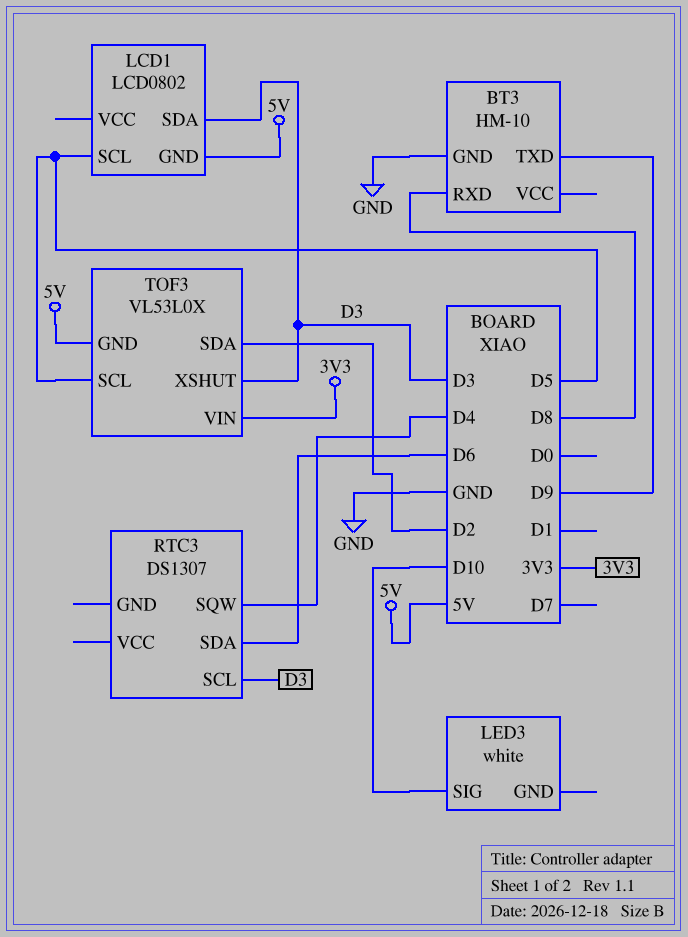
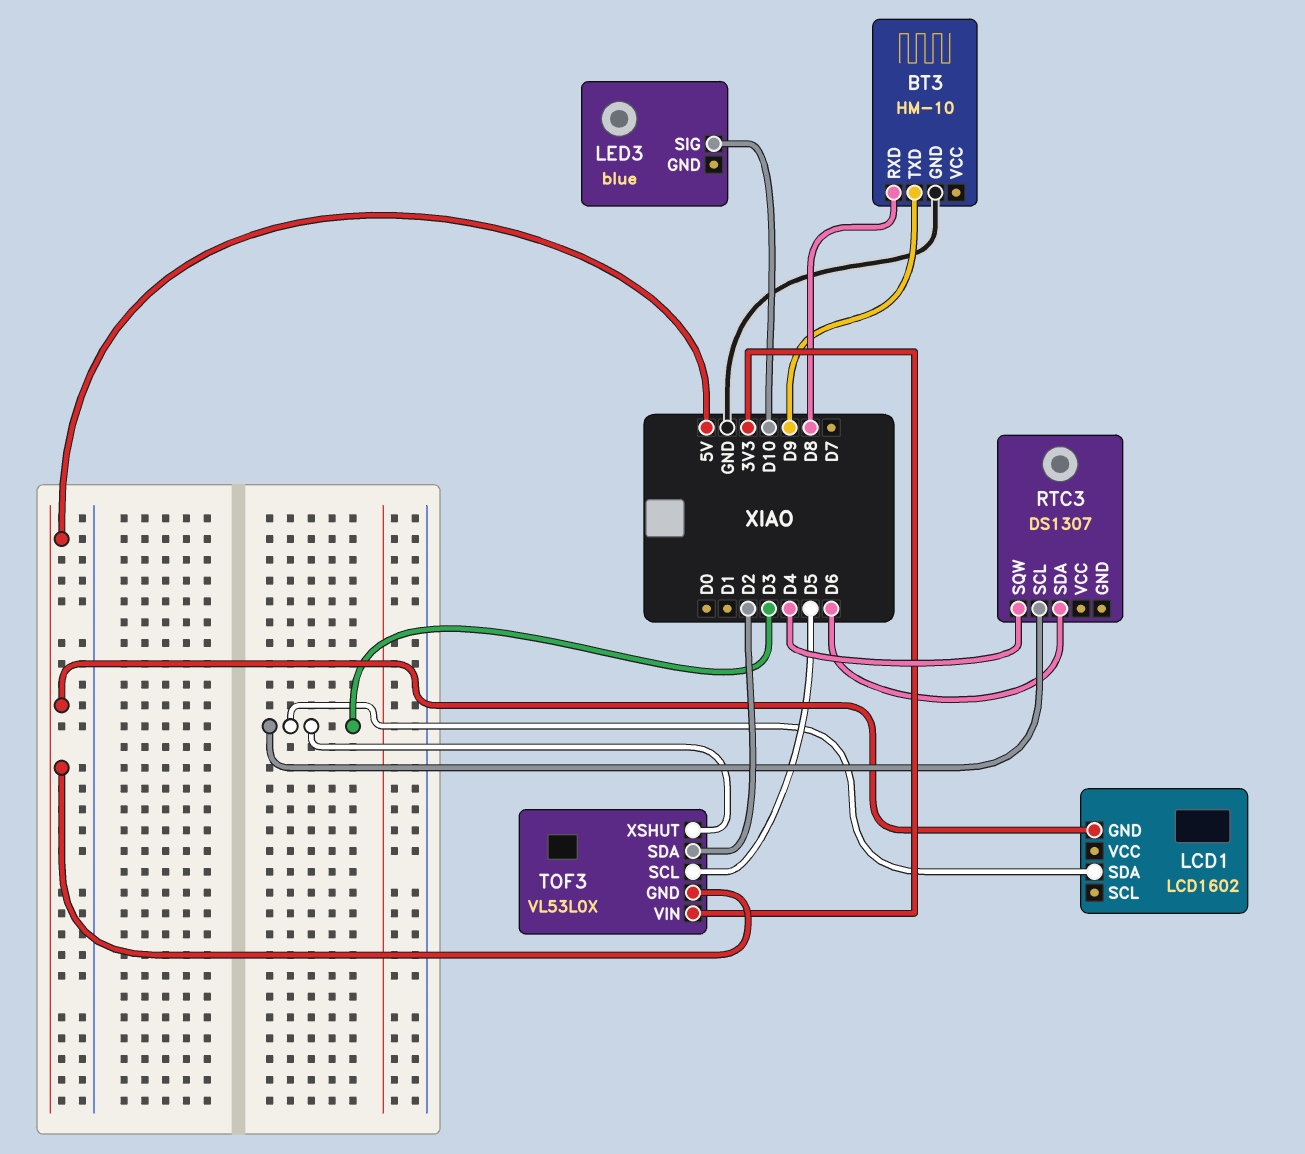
LCD1: LCD0802 -> LCD1602
LCD1 pin SCL: D5 -> none
LED3: white -> blue

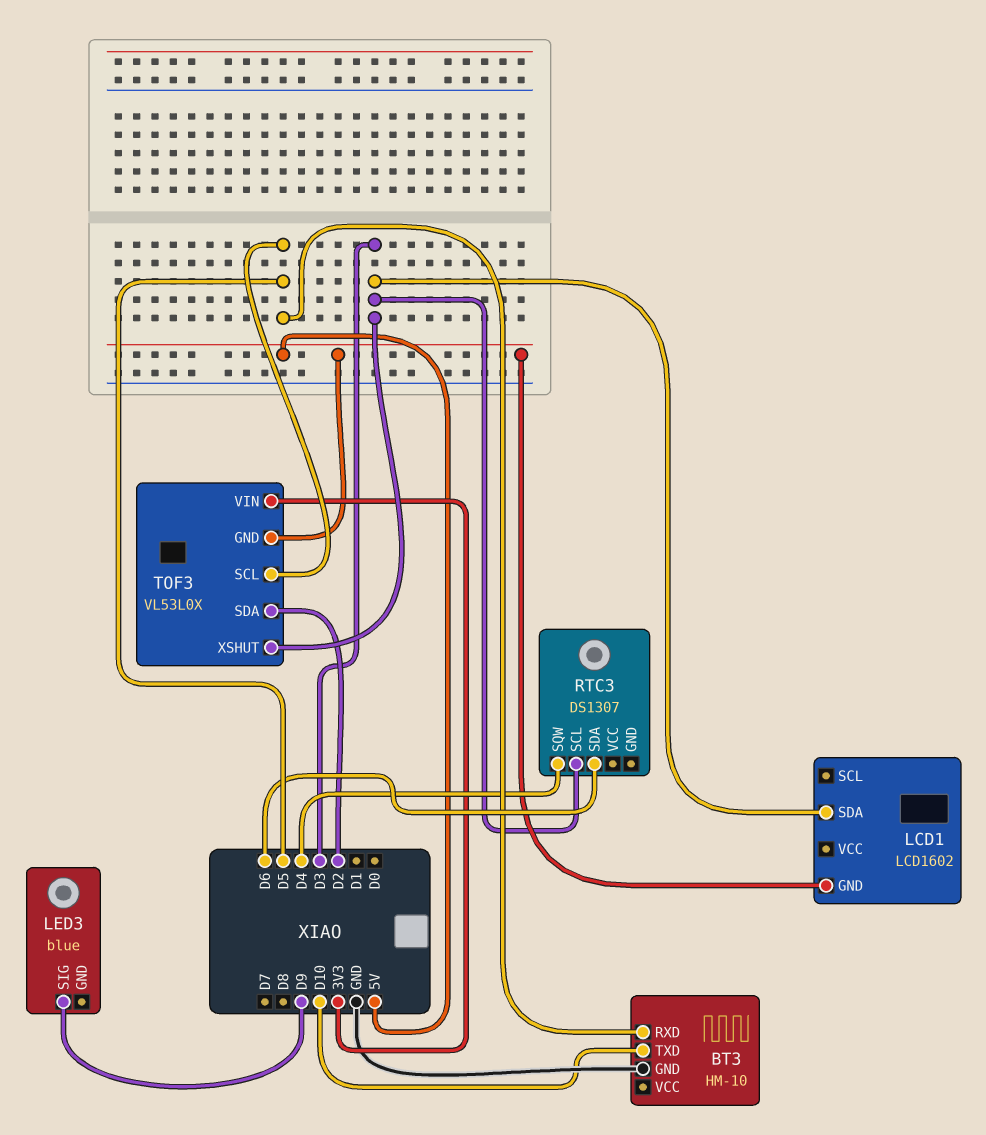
BT3 pin RXD: D8 -> D5
BT3 pin TXD: D9 -> D10
LED3 pin SIG: D10 -> D9

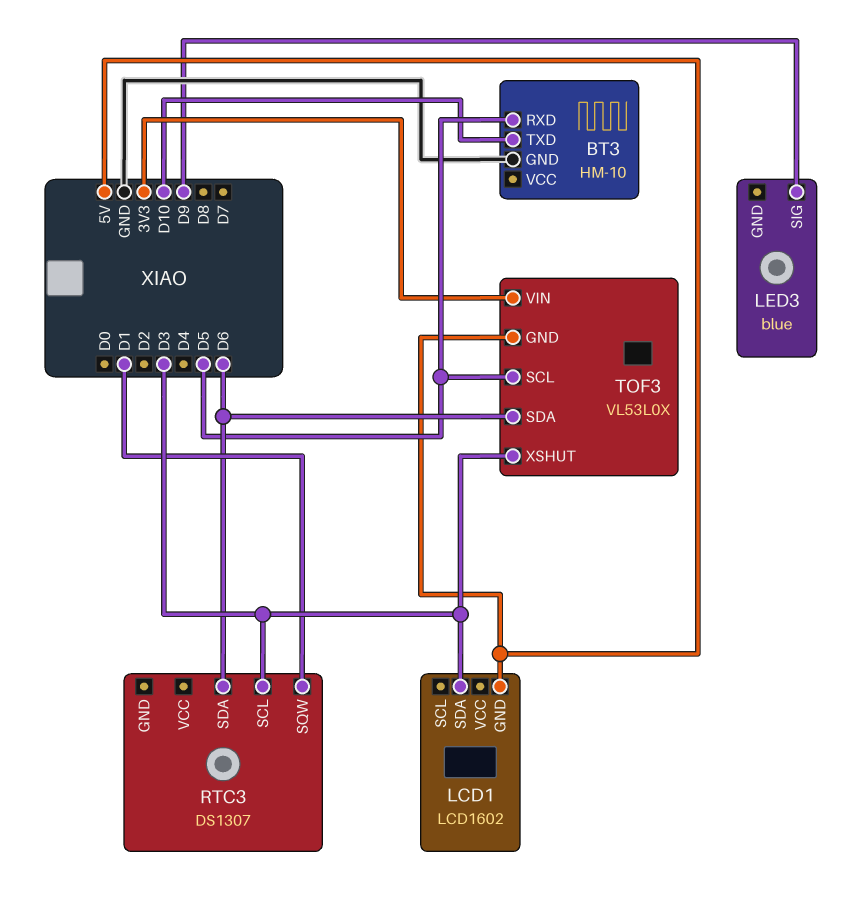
RTC3 pin SQW: D4 -> D1
TOF3 pin SDA: D2 -> D6

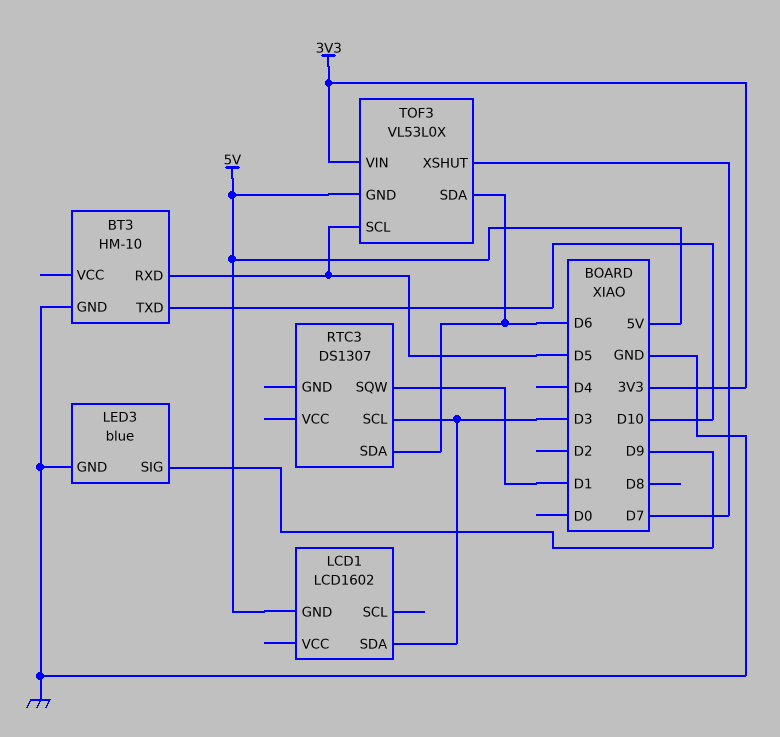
LED3 pin GND: none -> GND
TOF3 pin XSHUT: D3 -> D7

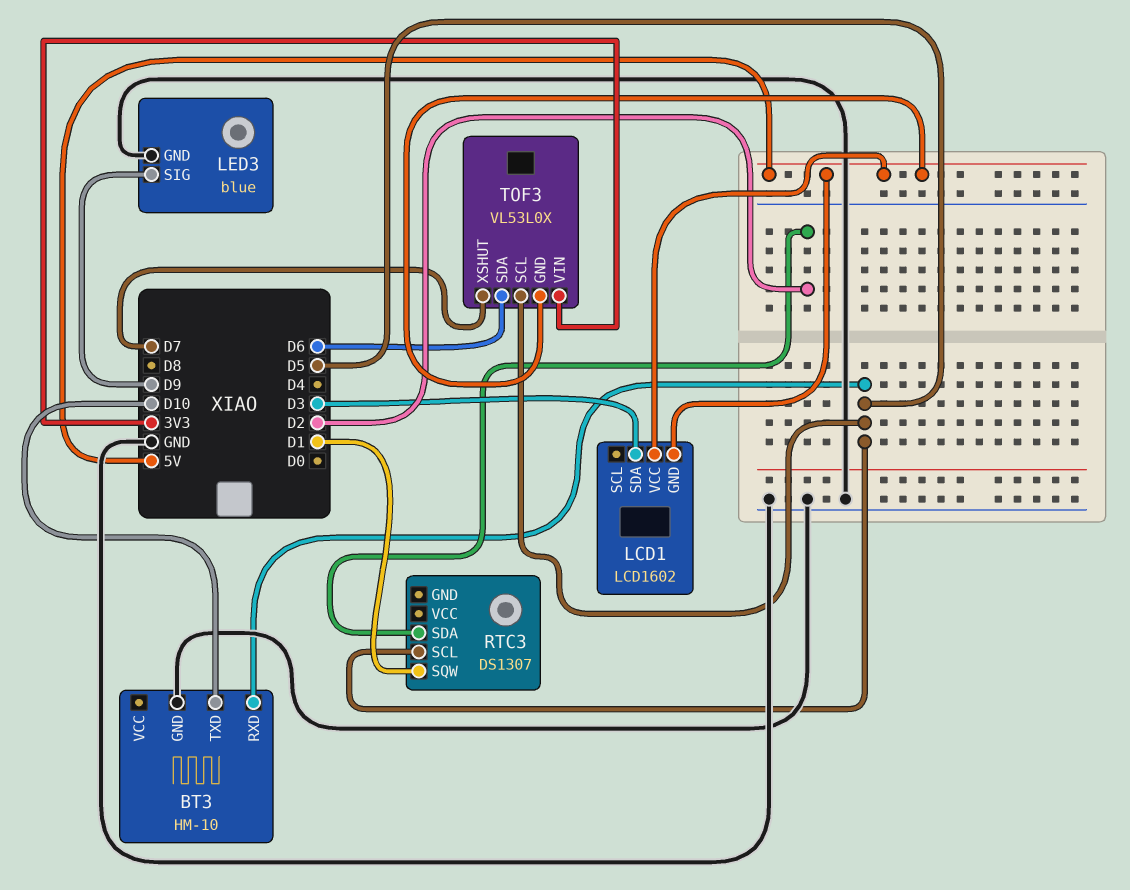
LCD1 pin VCC: none -> 5V
RTC3 pin SCL: D3 -> D5
RTC3 pin SDA: D6 -> D2

